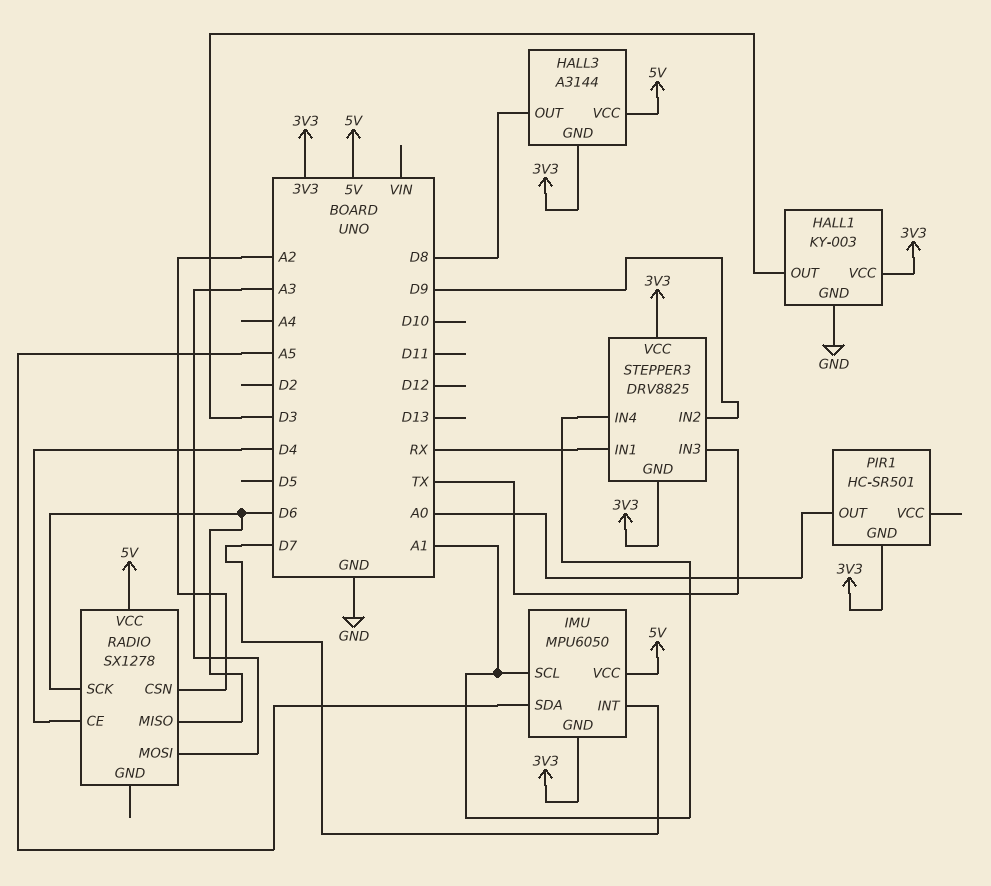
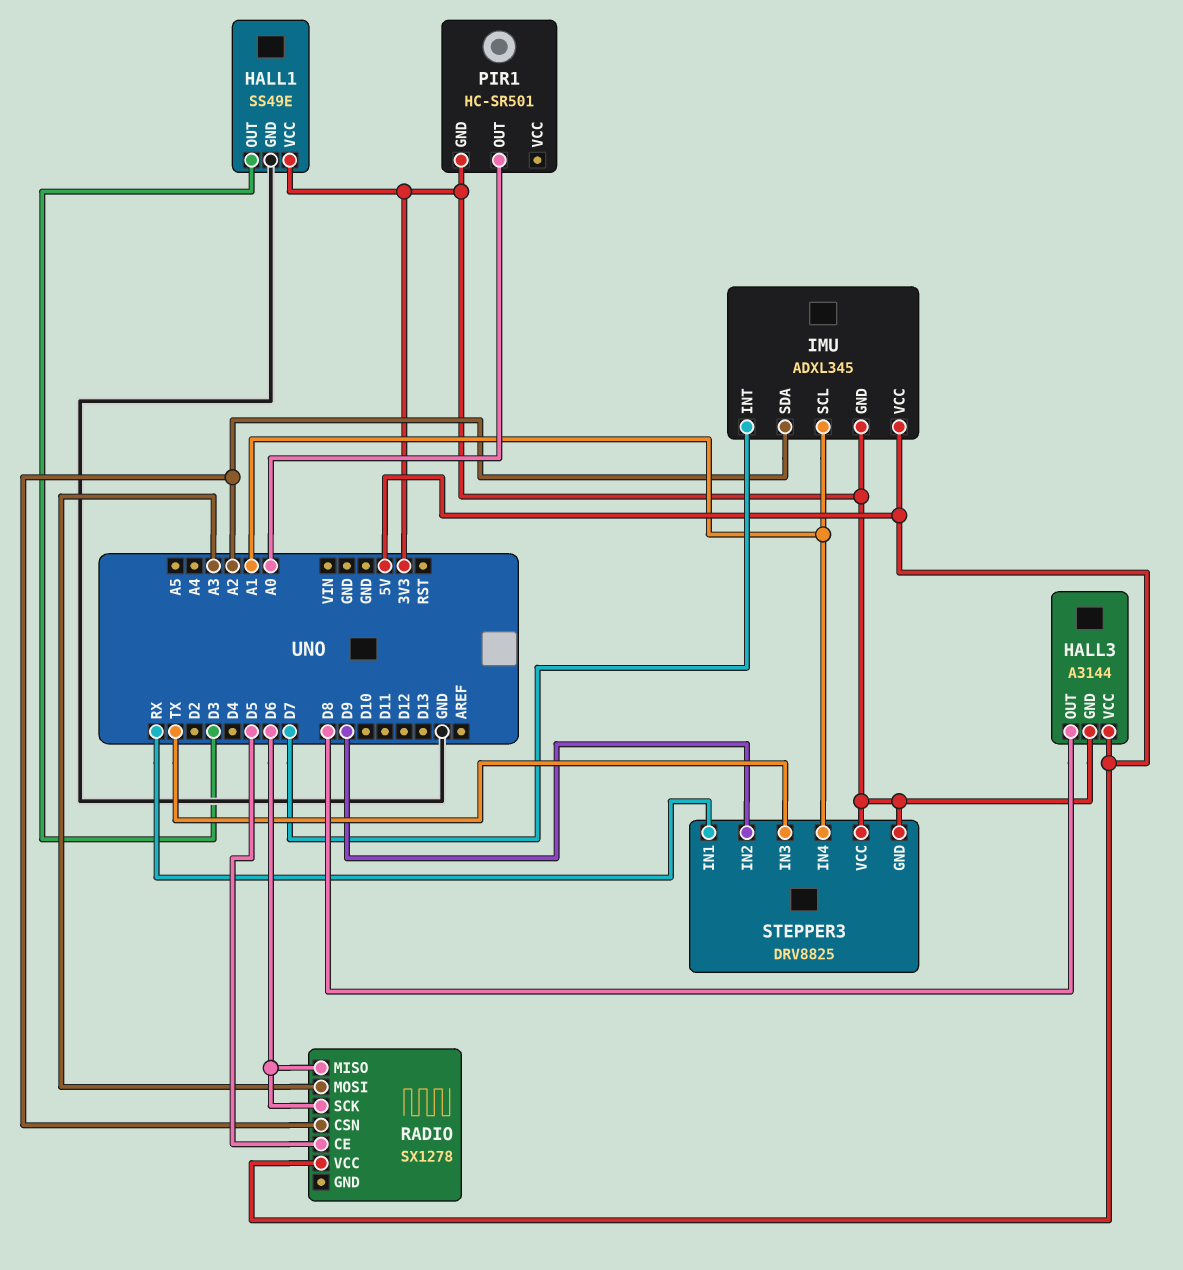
HALL1: KY-003 -> SS49E
IMU: MPU6050 -> ADXL345
IMU pin SDA: A5 -> A2
RADIO pin CE: D4 -> D5

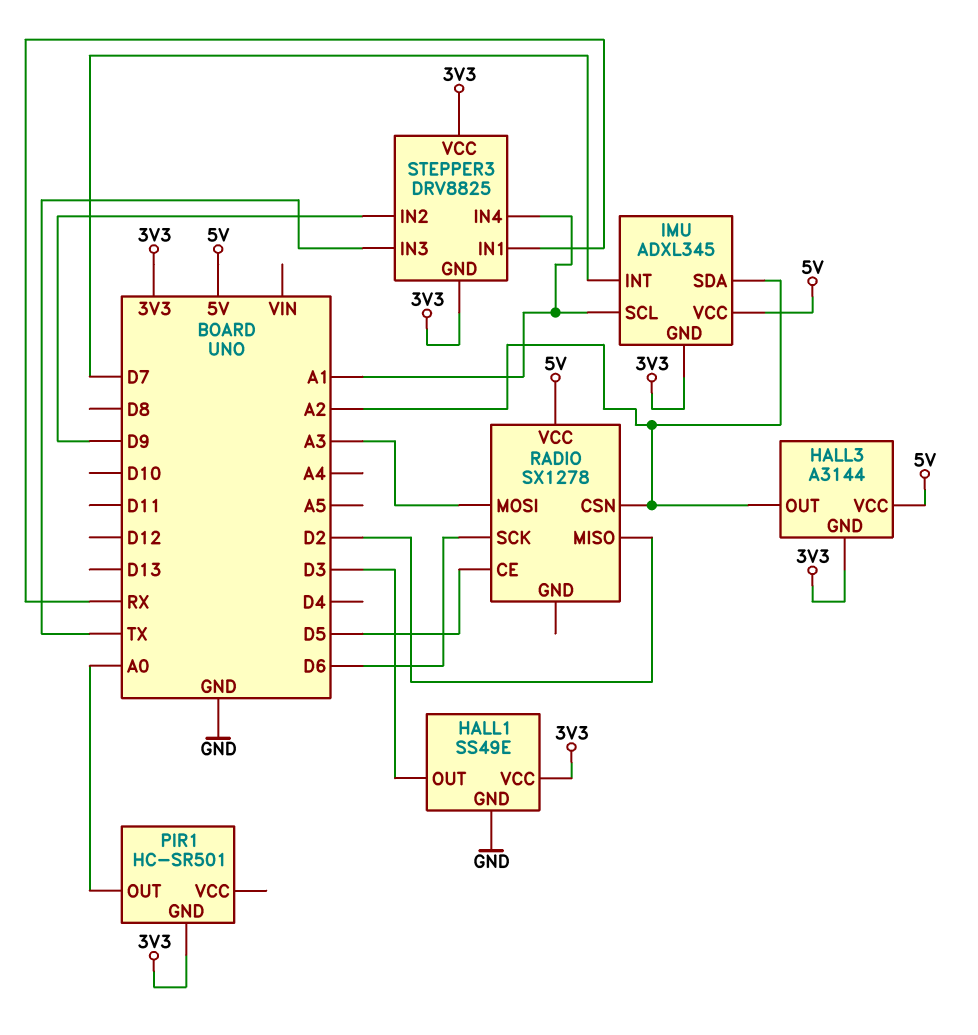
HALL3 pin OUT: D8 -> A2
RADIO pin MISO: D6 -> D2

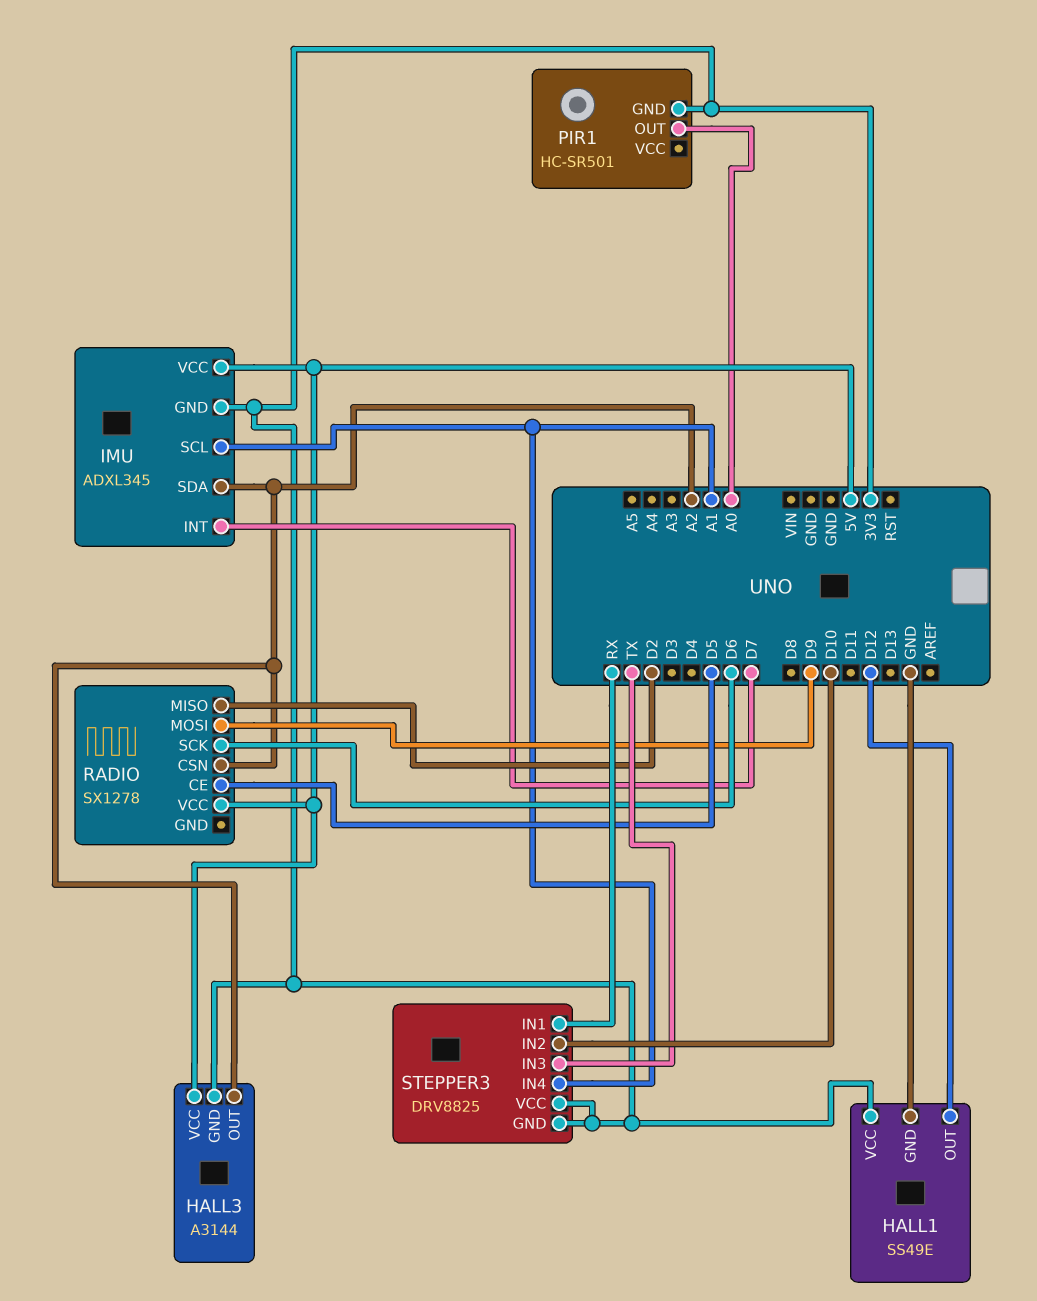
HALL1 pin OUT: D3 -> D12
RADIO pin MOSI: A3 -> D9
STEPPER3 pin IN2: D9 -> D10

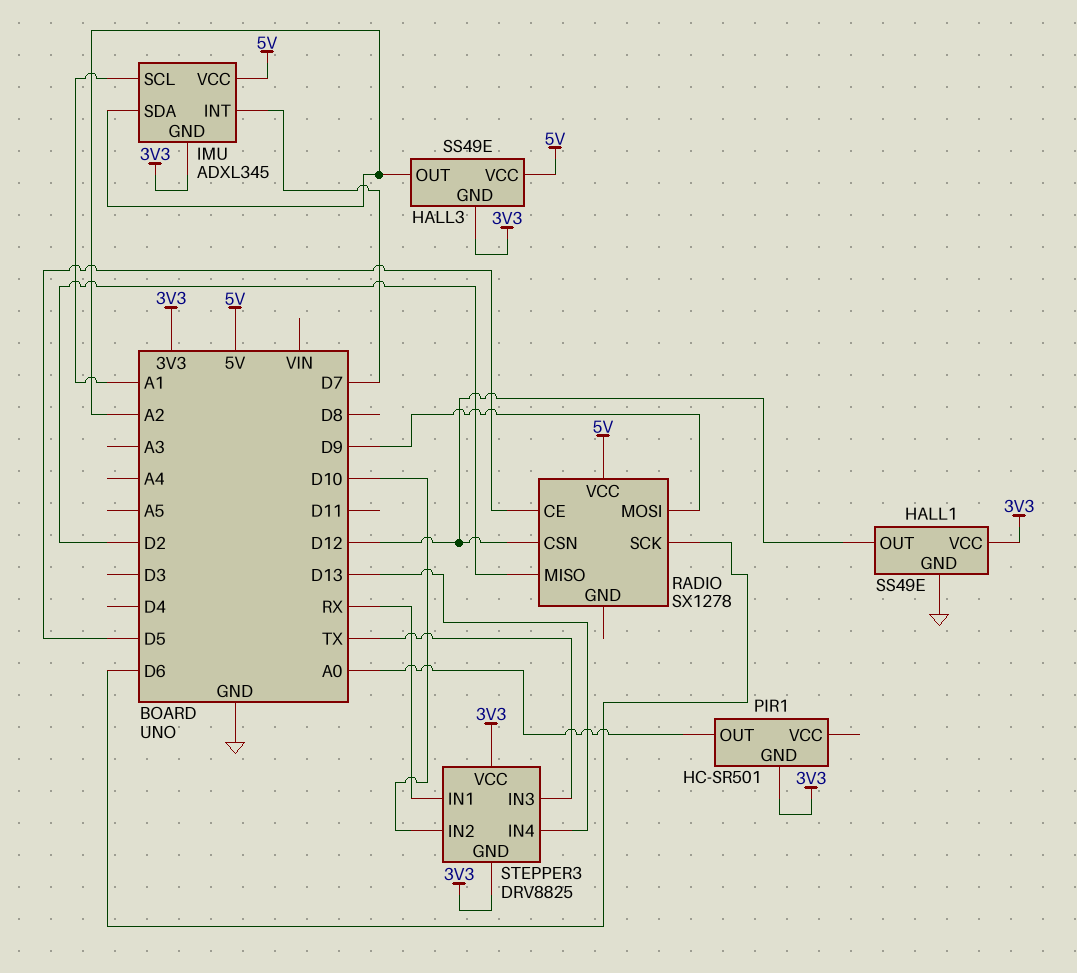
HALL3: A3144 -> SS49E
RADIO pin CSN: A2 -> D12
STEPPER3 pin IN4: A1 -> D13

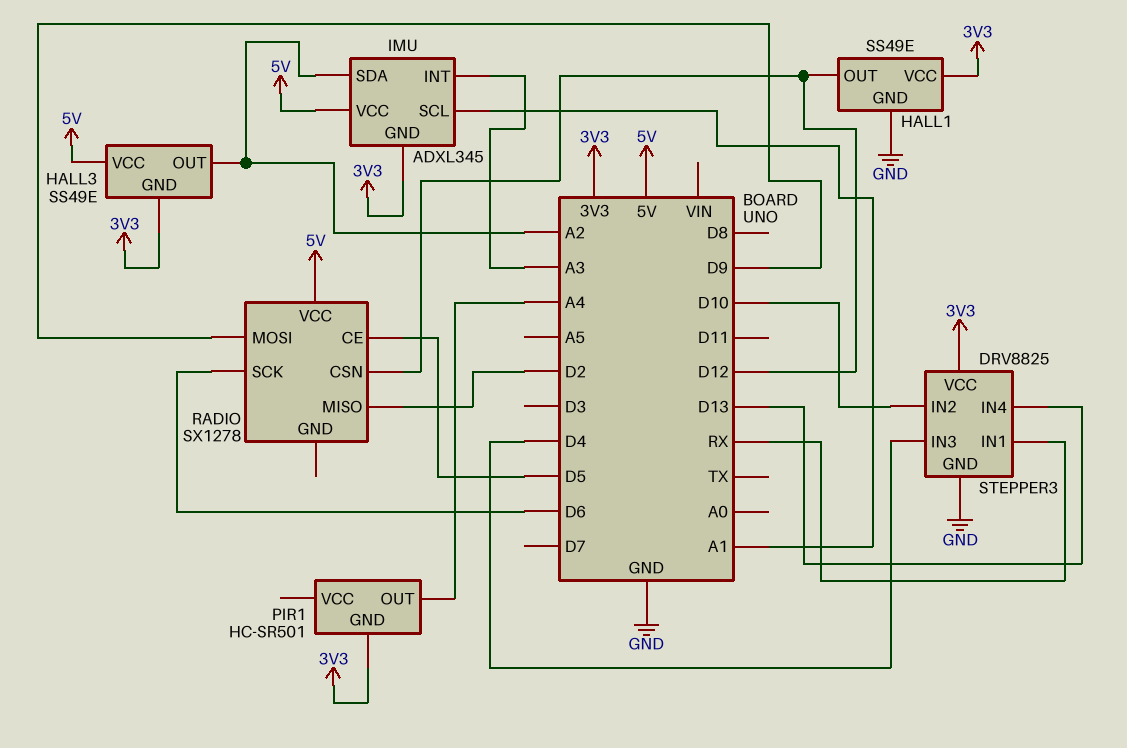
IMU pin INT: D7 -> A3
PIR1 pin OUT: A0 -> A4
STEPPER3 pin GND: 3V3 -> GND
STEPPER3 pin IN3: TX -> D4

